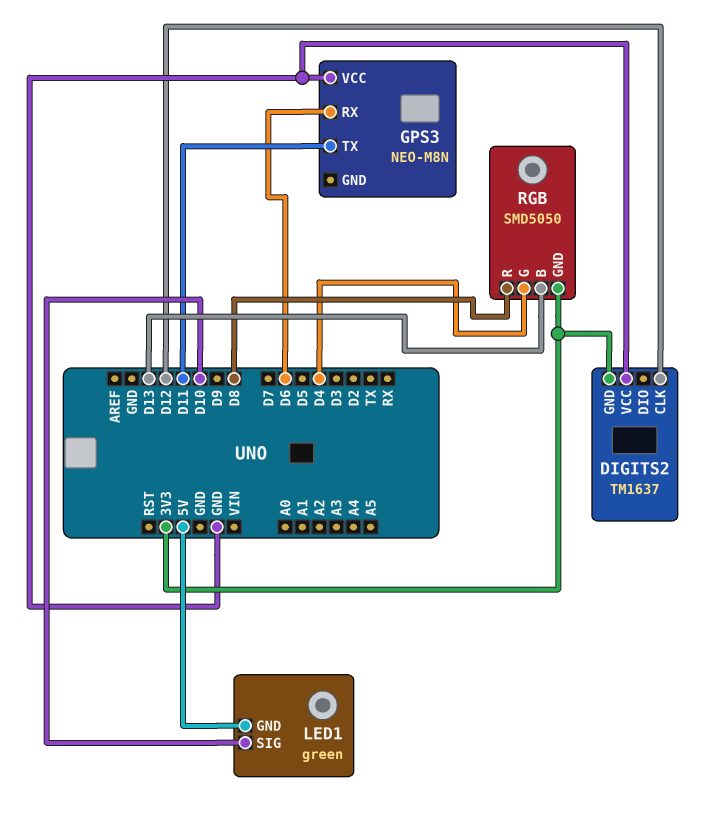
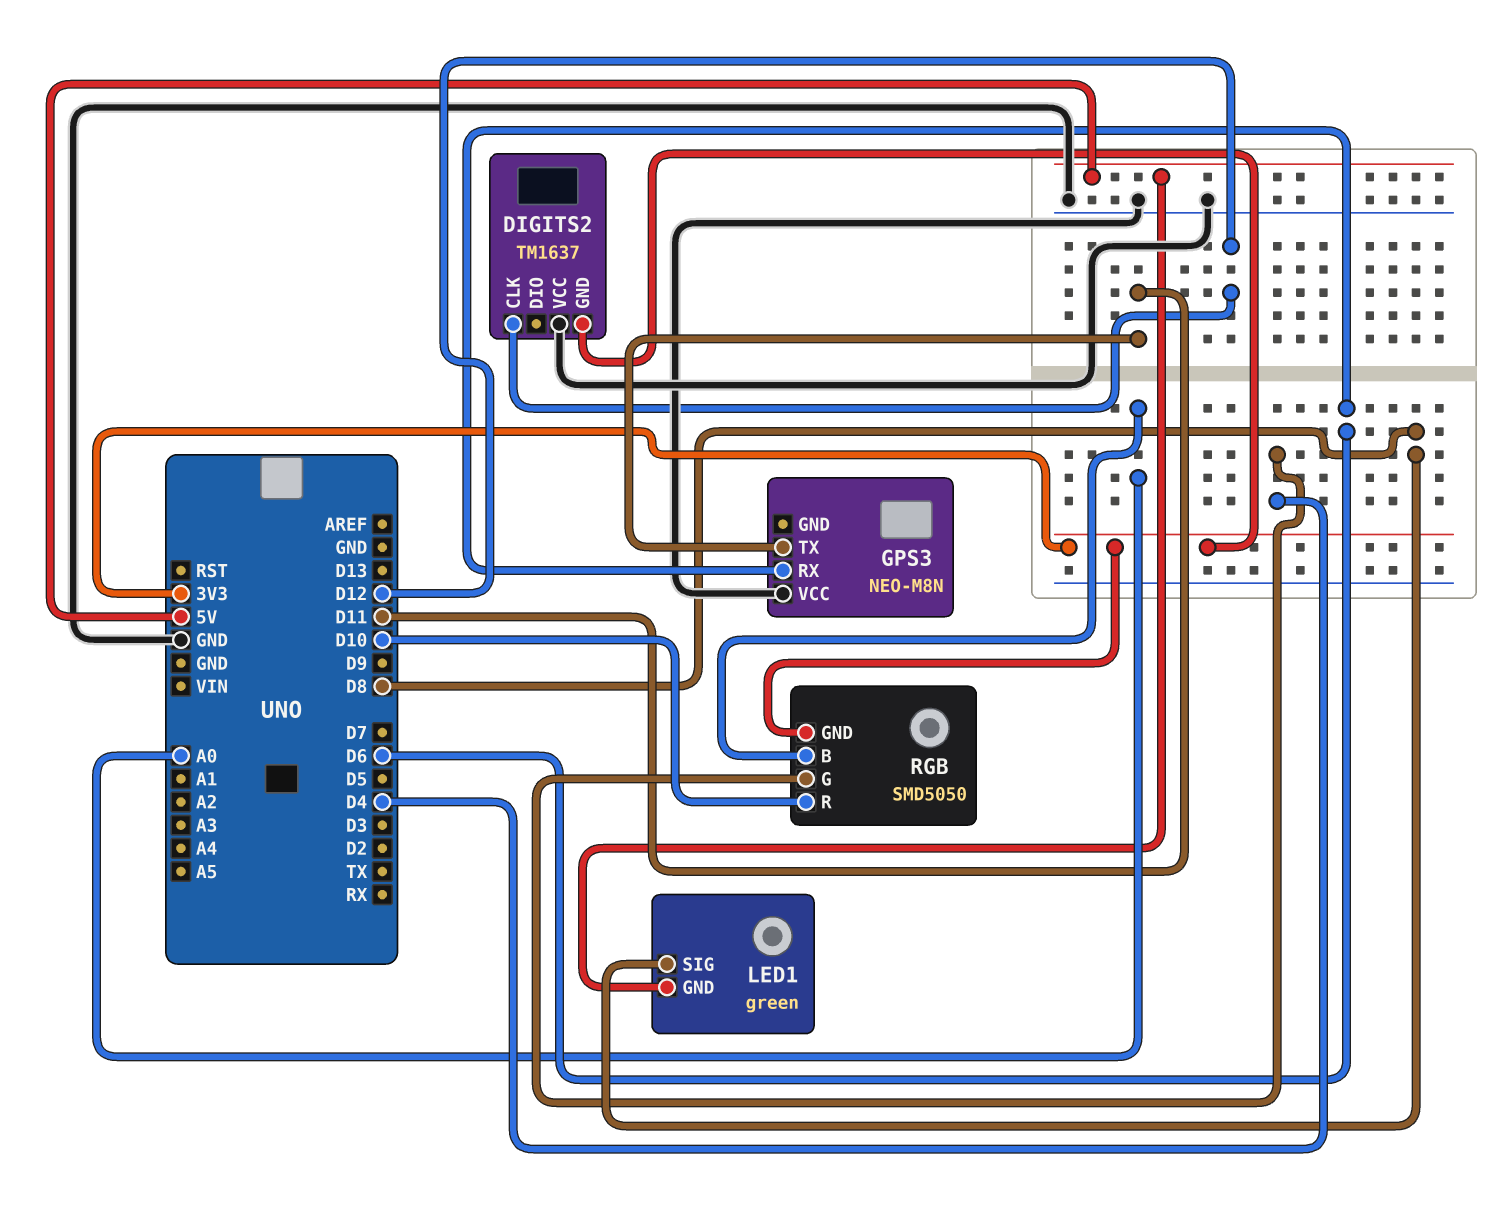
LED1 pin SIG: D10 -> D8
RGB pin B: D13 -> A0
RGB pin R: D8 -> D10

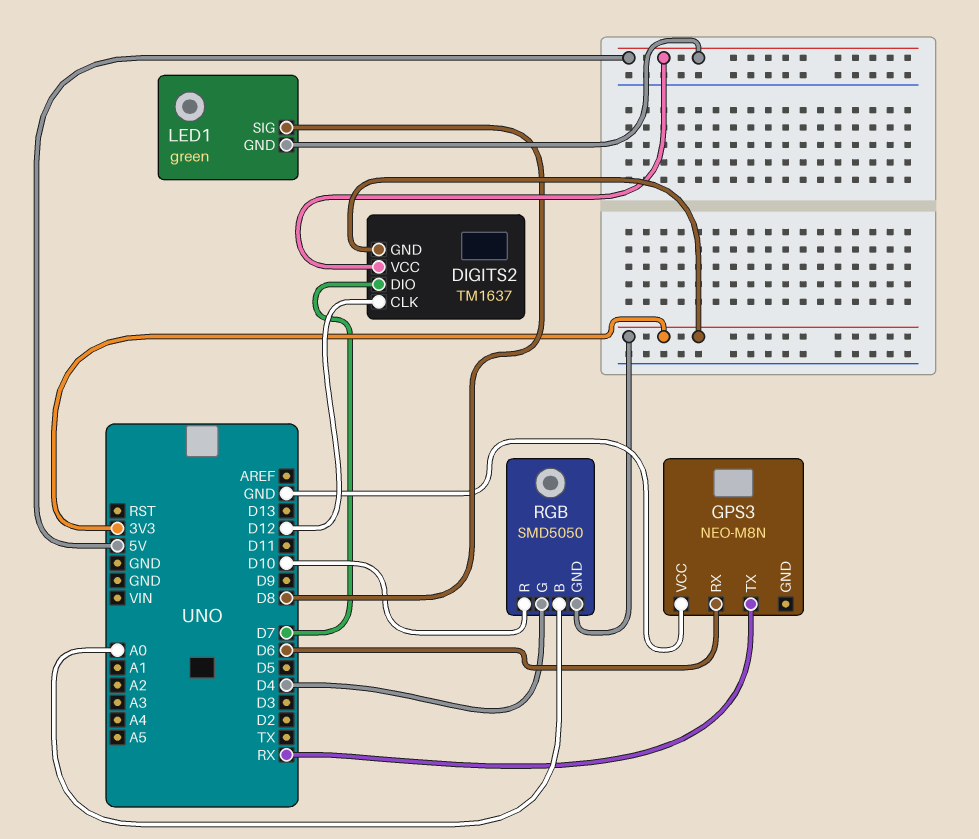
DIGITS2 pin DIO: none -> D7
DIGITS2 pin VCC: GND -> 5V
GPS3 pin TX: D11 -> RX

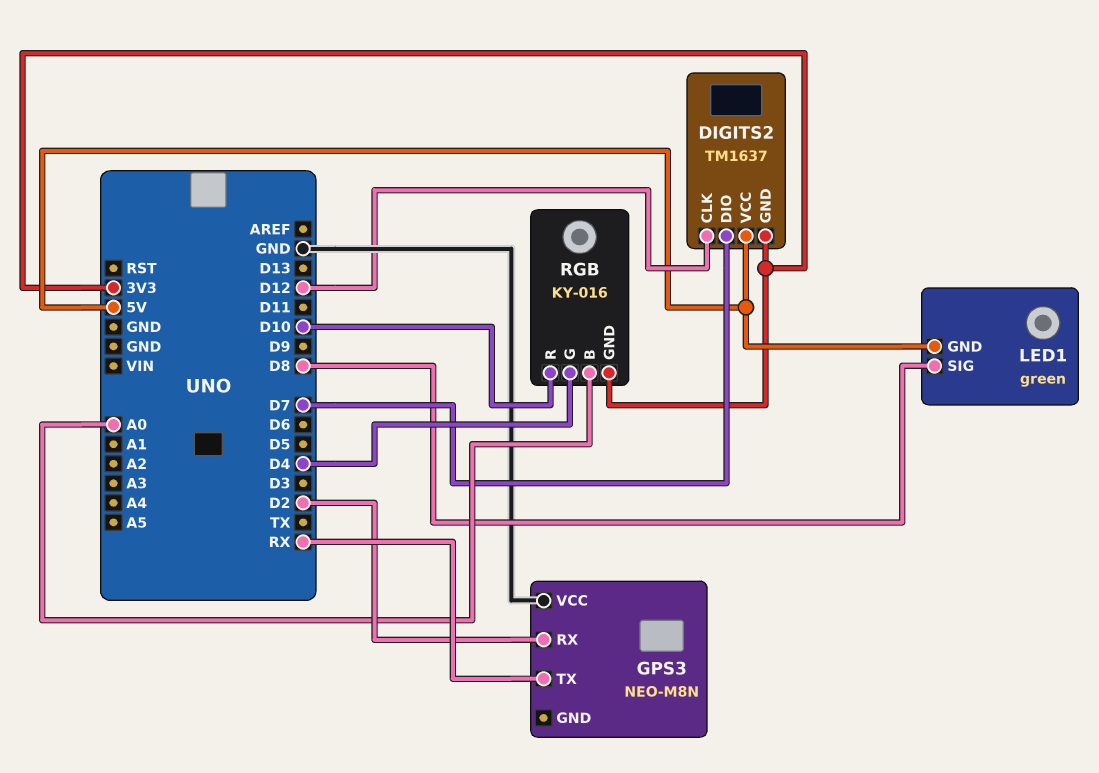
GPS3 pin RX: D6 -> D2
RGB: SMD5050 -> KY-016

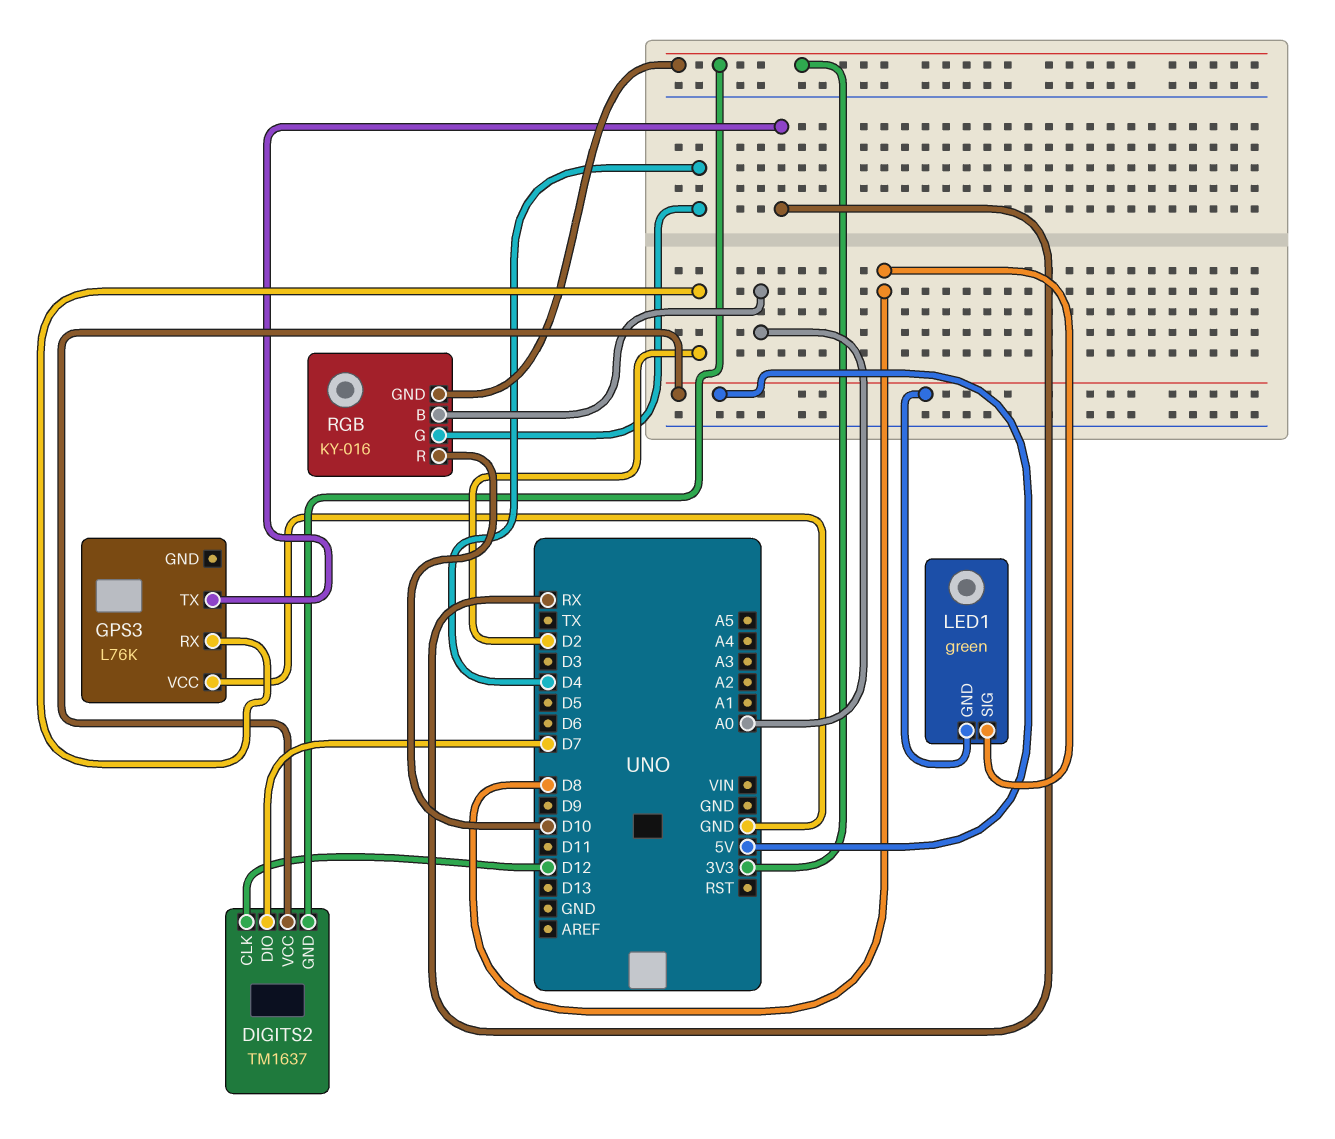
GPS3: NEO-M8N -> L76K

